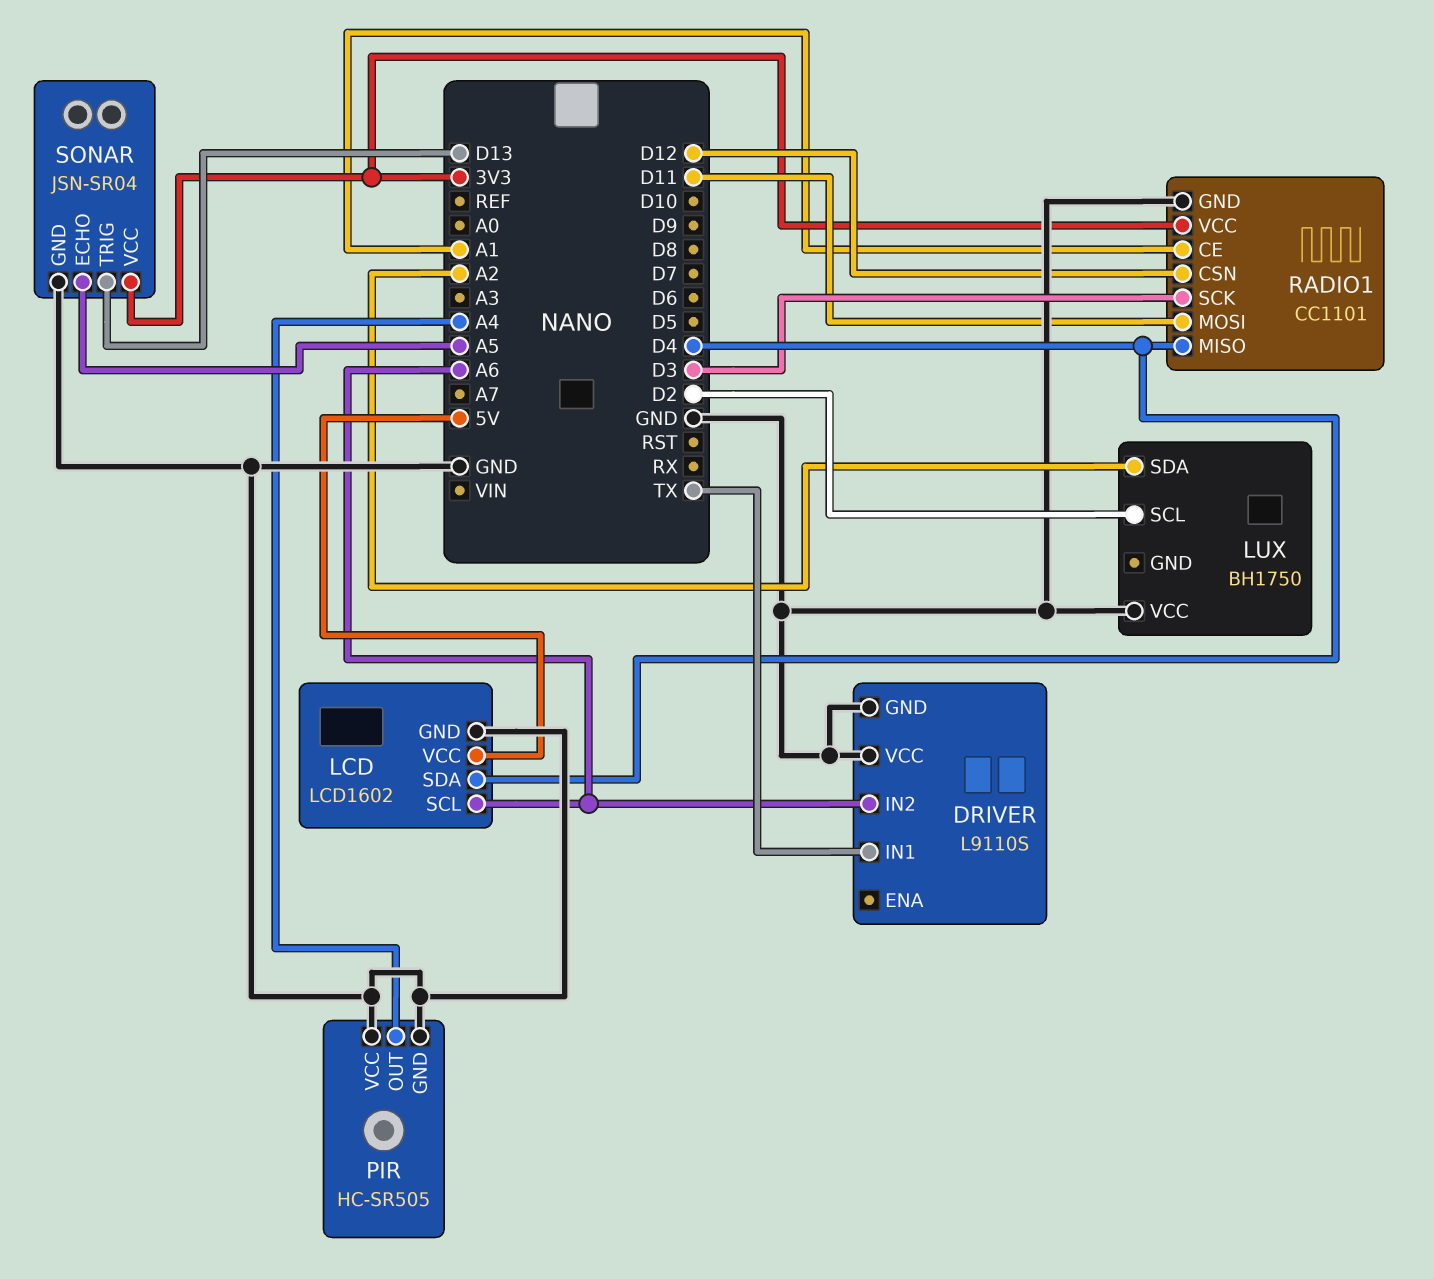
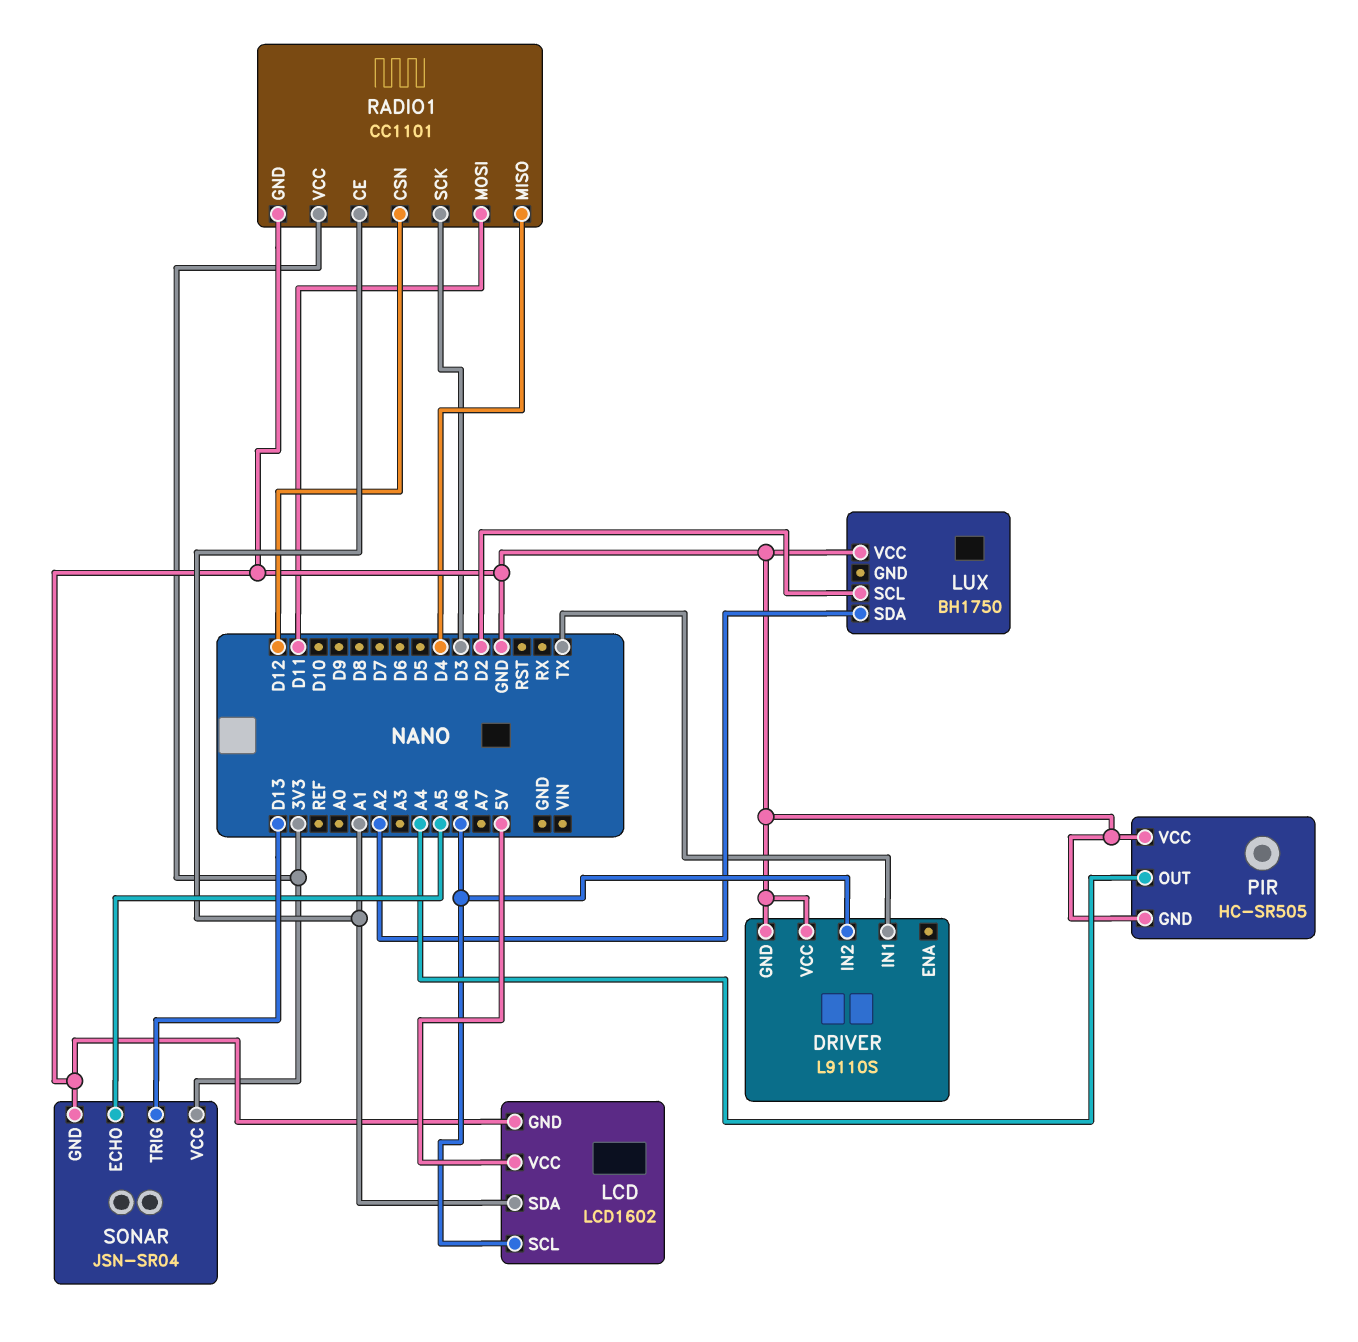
LCD pin SDA: D4 -> A1

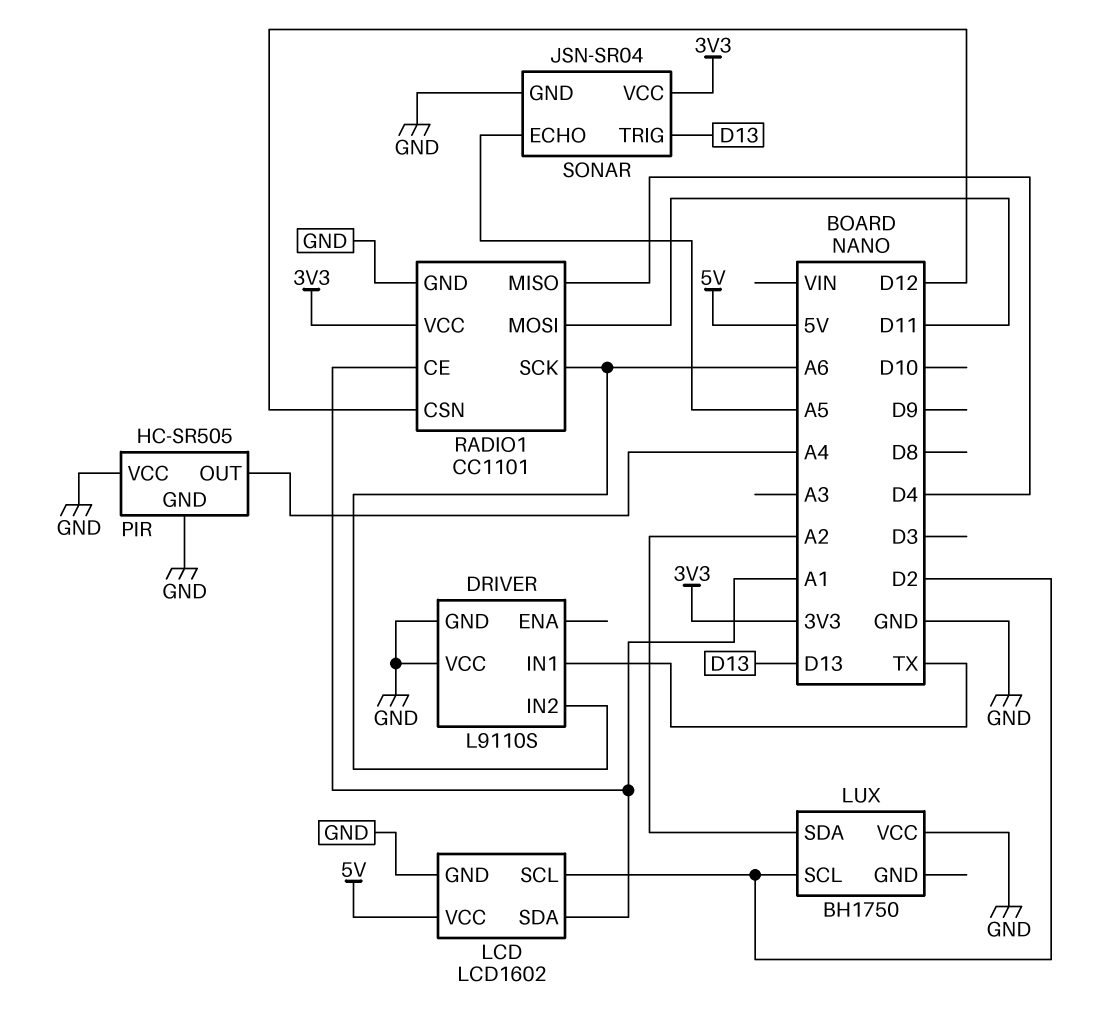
LCD pin SCL: A6 -> D2
RADIO1 pin SCK: D3 -> A6

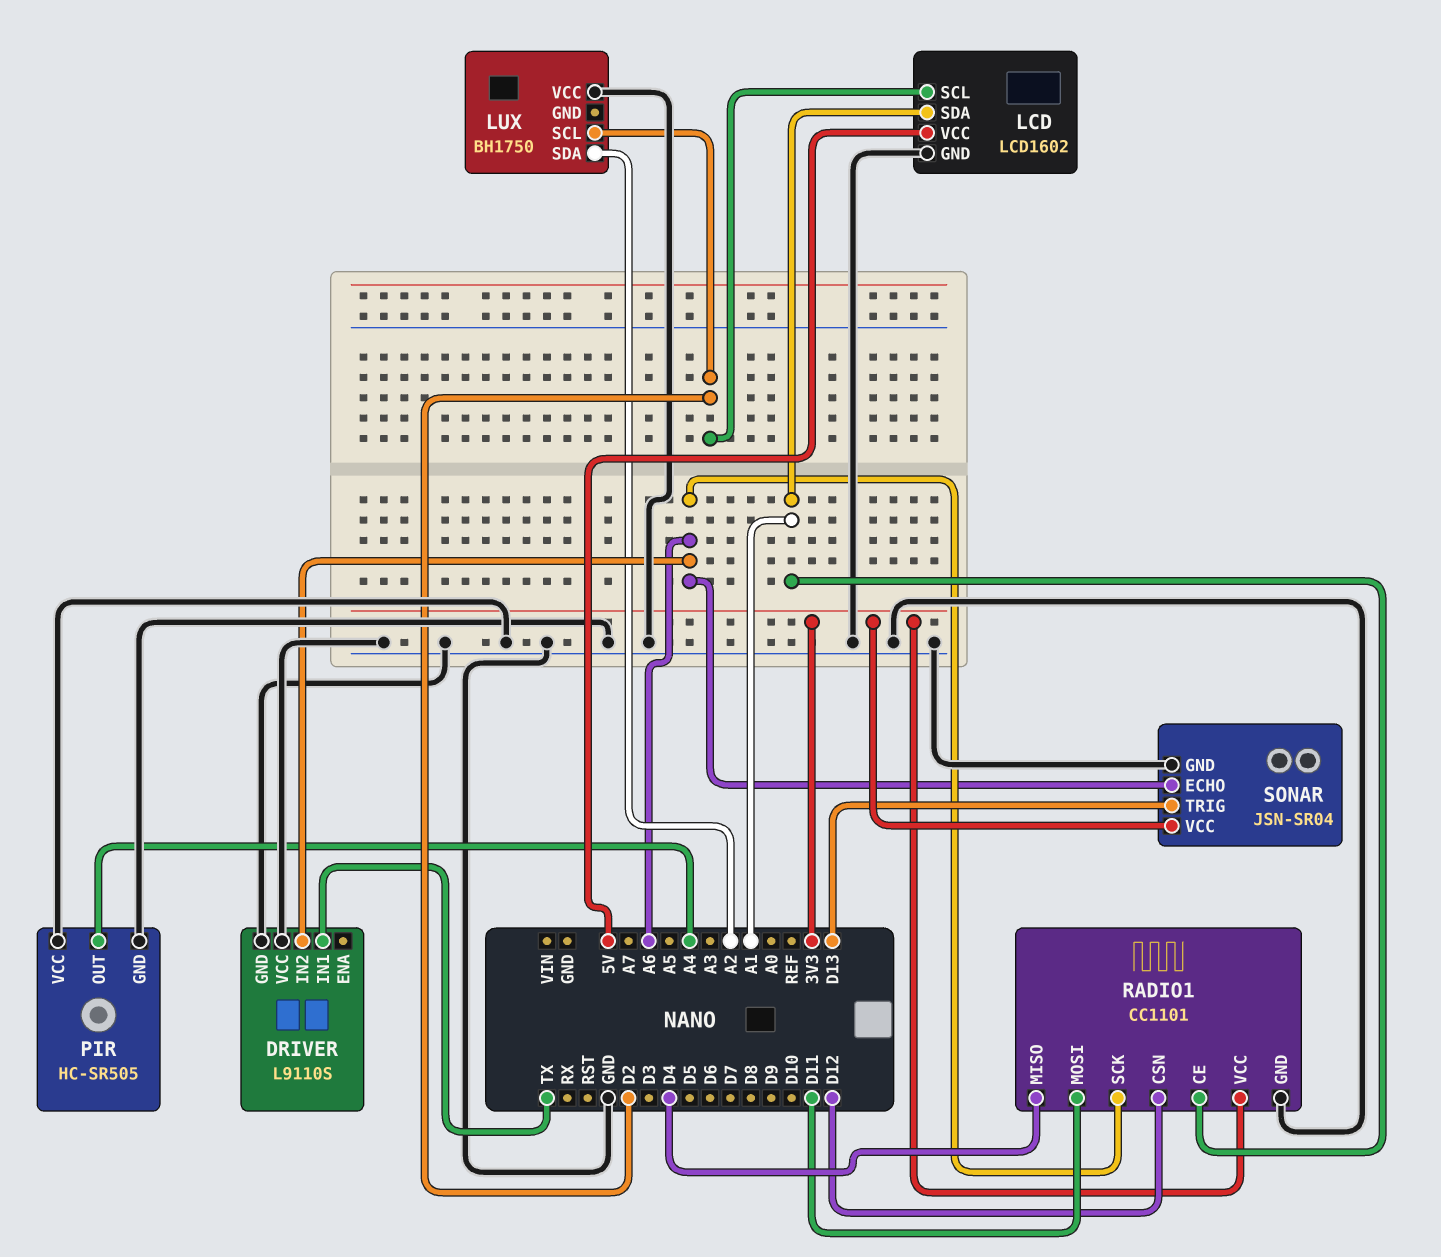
SONAR pin ECHO: A5 -> A6

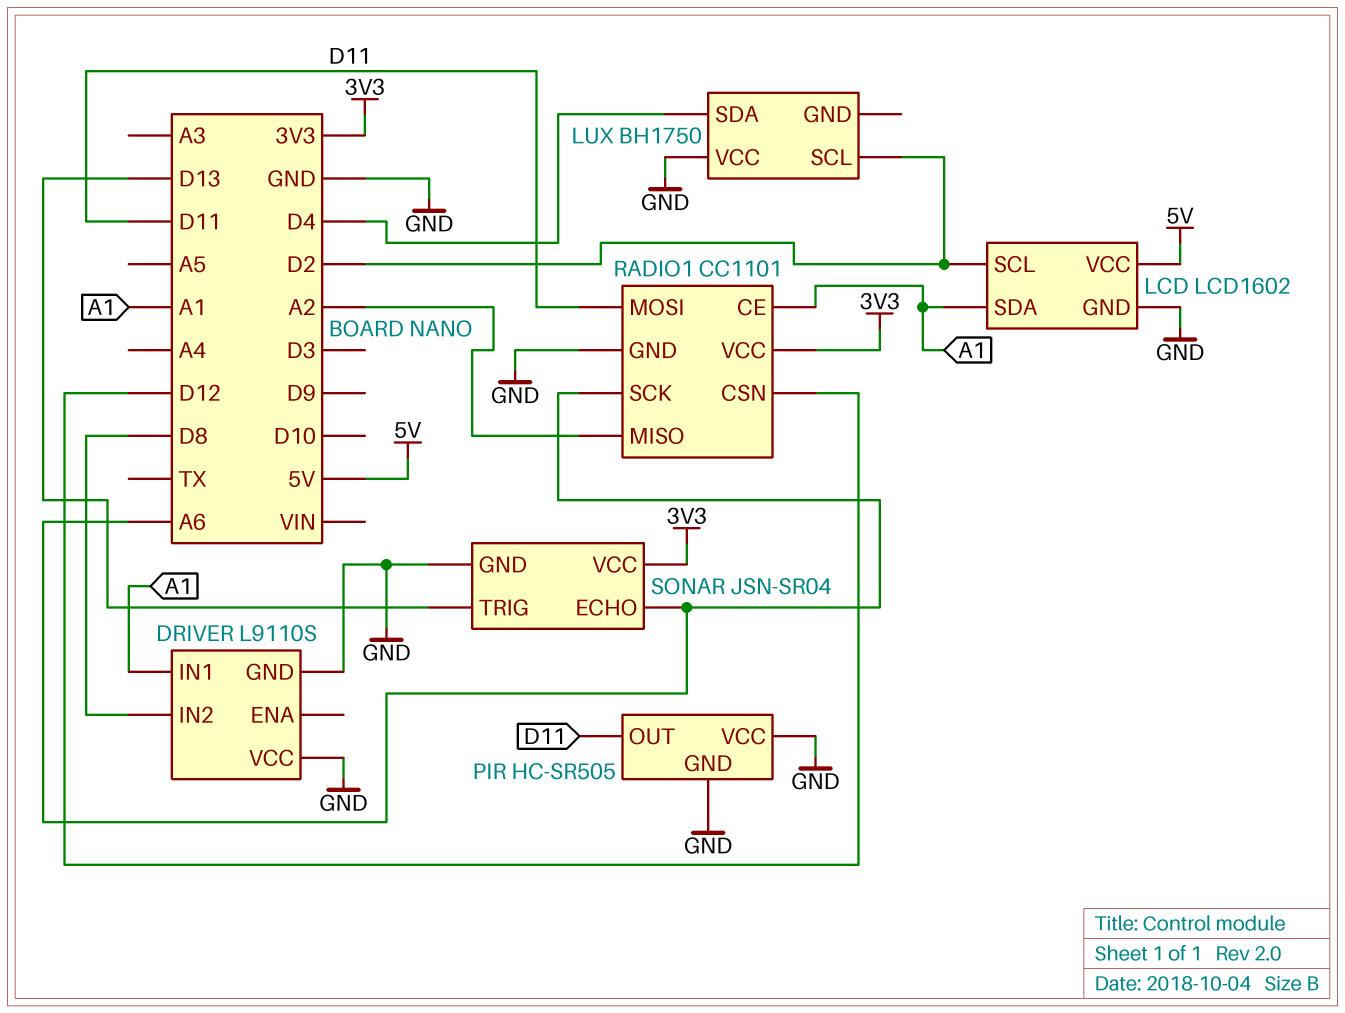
DRIVER pin IN1: TX -> A1
DRIVER pin IN2: A6 -> D8
LUX pin SDA: A2 -> D4
PIR pin OUT: A4 -> D11
RADIO1 pin MISO: D4 -> A2

